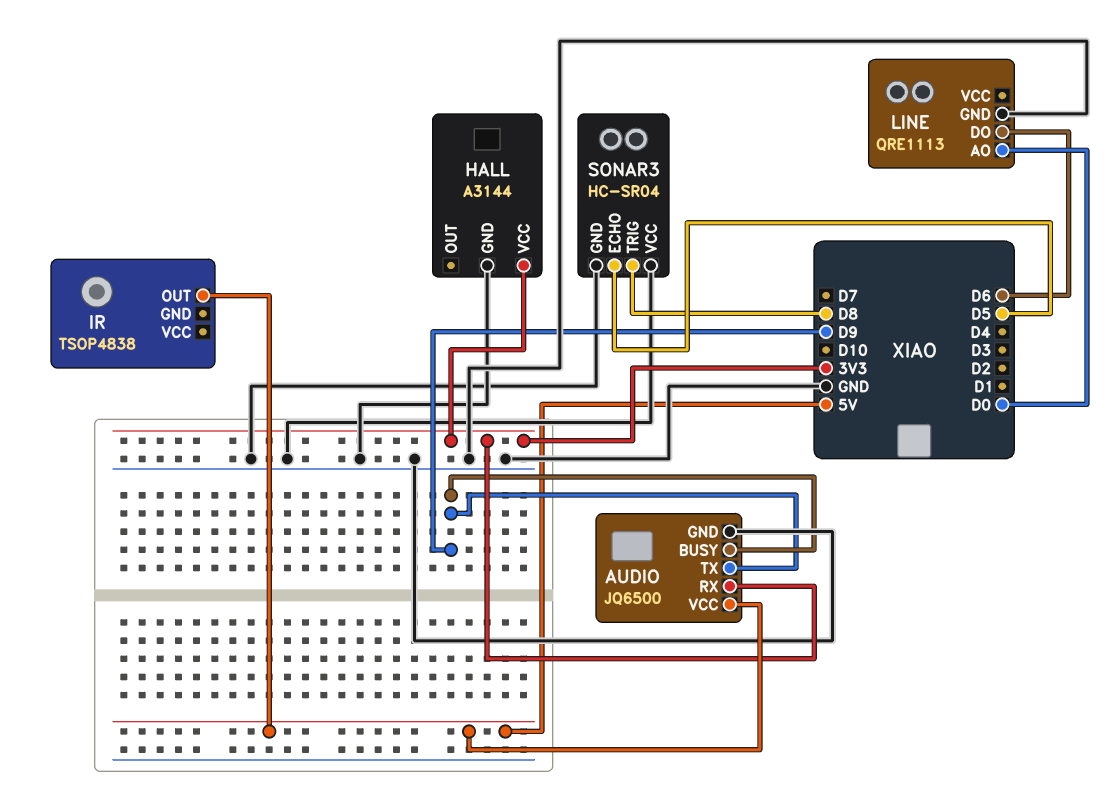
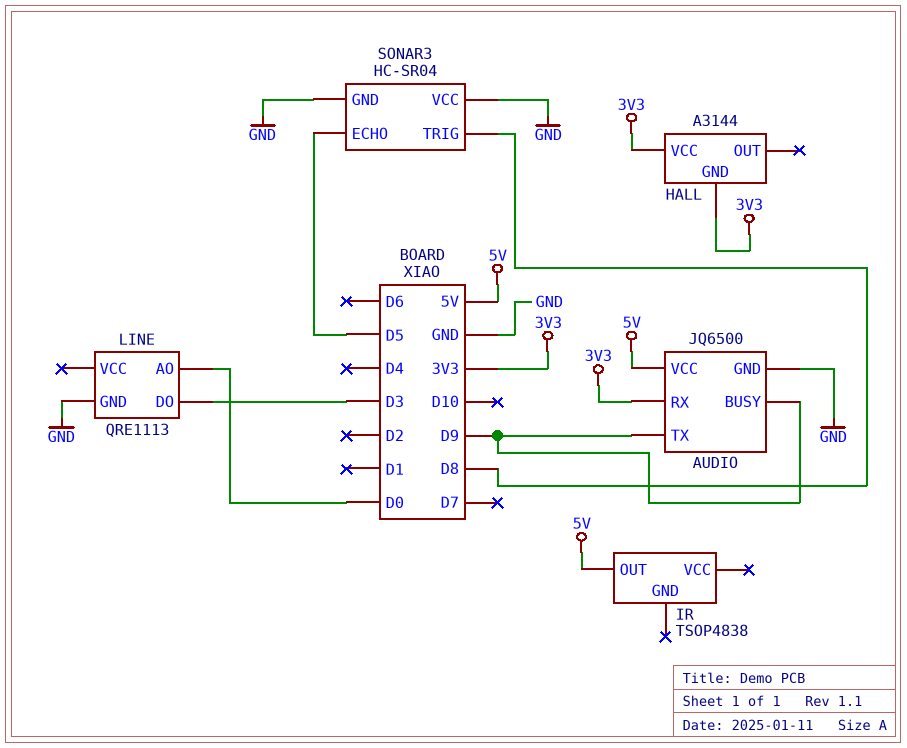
HALL pin GND: GND -> 3V3
LINE pin DO: D6 -> D3

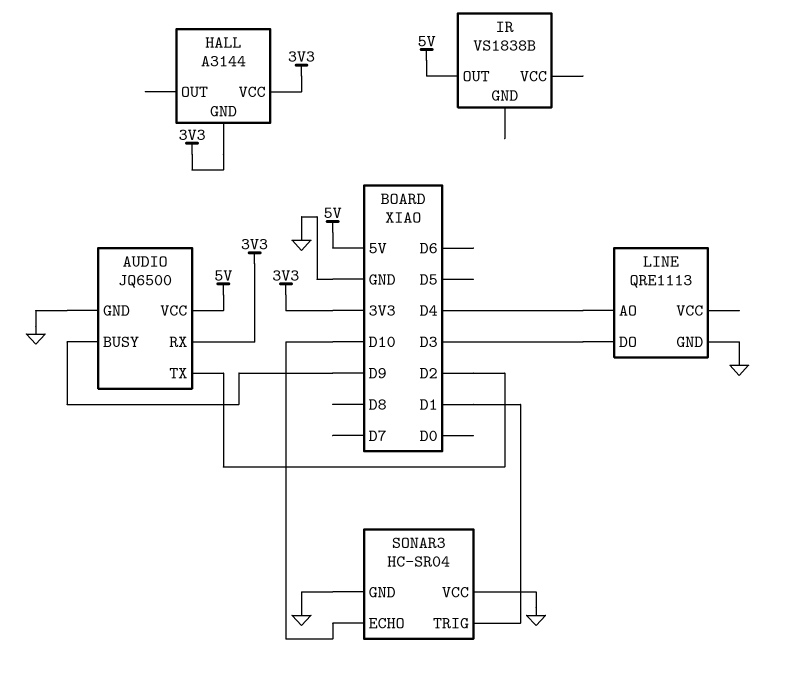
AUDIO pin TX: D9 -> D2
IR: TSOP4838 -> VS1838B
LINE pin AO: D0 -> D4
SONAR3 pin ECHO: D5 -> D10
SONAR3 pin TRIG: D8 -> D1

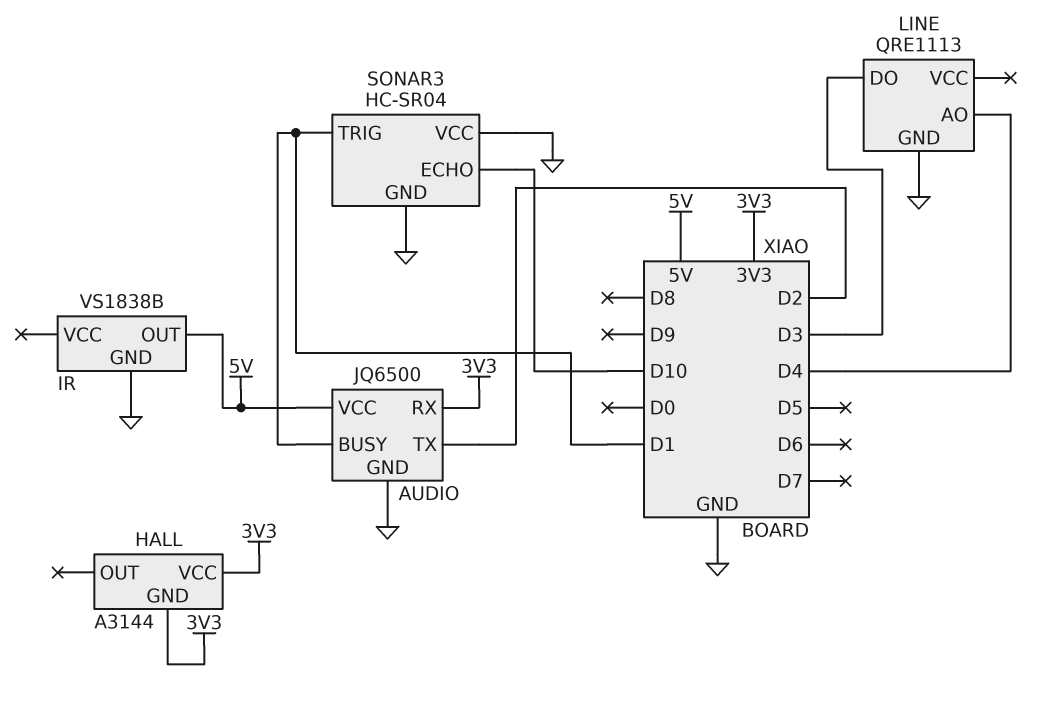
AUDIO pin BUSY: D9 -> D1
IR pin GND: none -> GND

